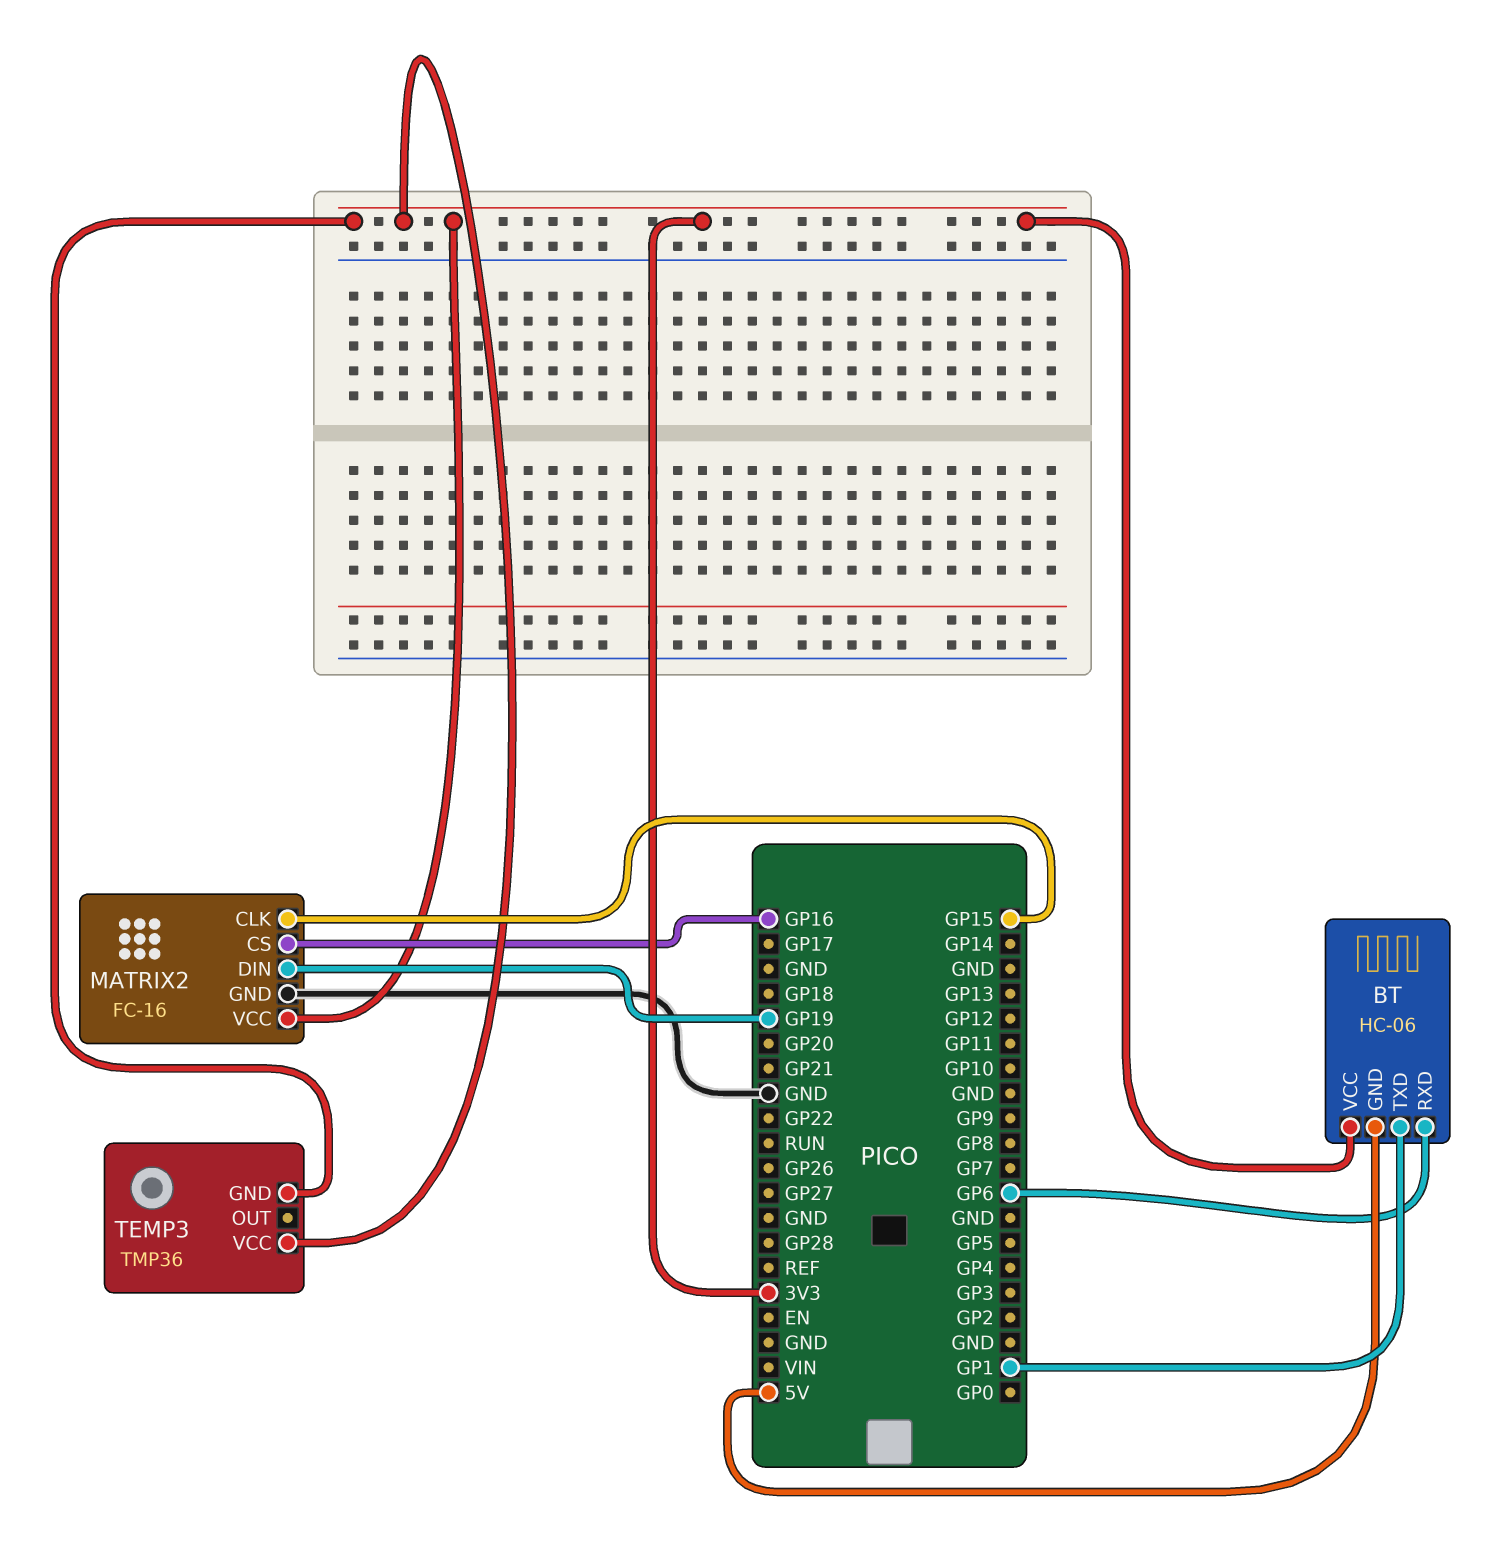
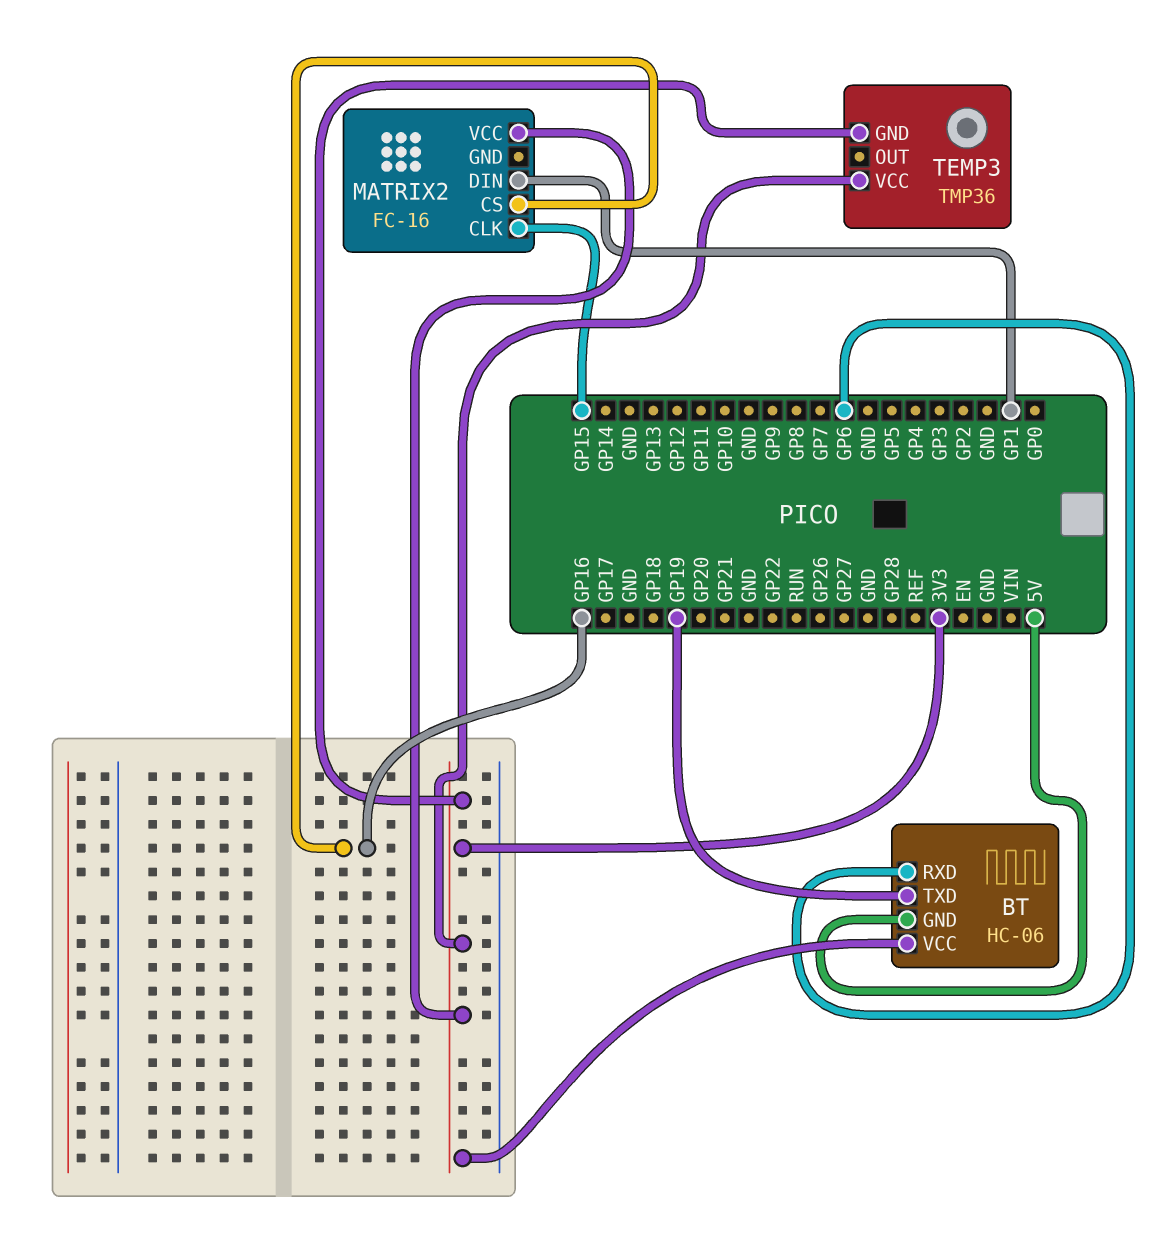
BT pin TXD: GP1 -> GP19
MATRIX2 pin DIN: GP19 -> GP1
MATRIX2 pin GND: GND -> none

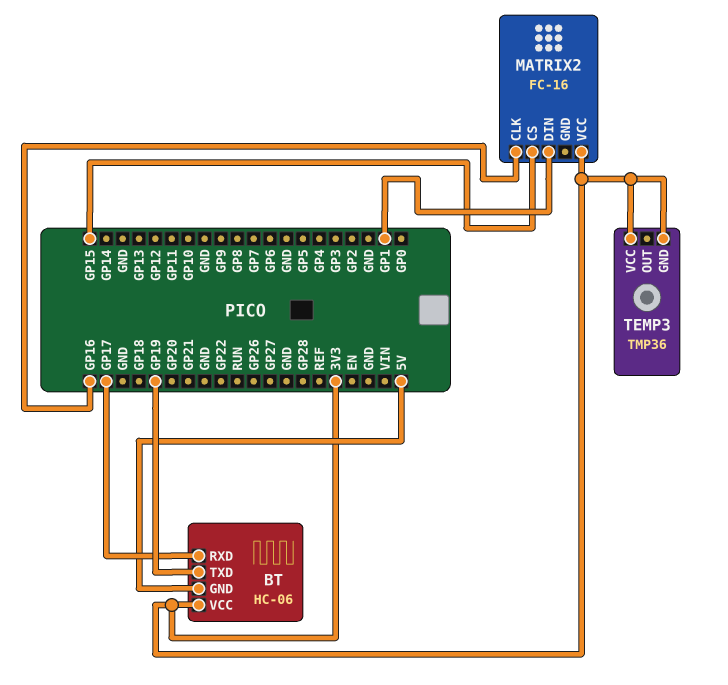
BT pin RXD: GP6 -> GP17
MATRIX2 pin CLK: GP15 -> GP16
MATRIX2 pin CS: GP16 -> GP15

